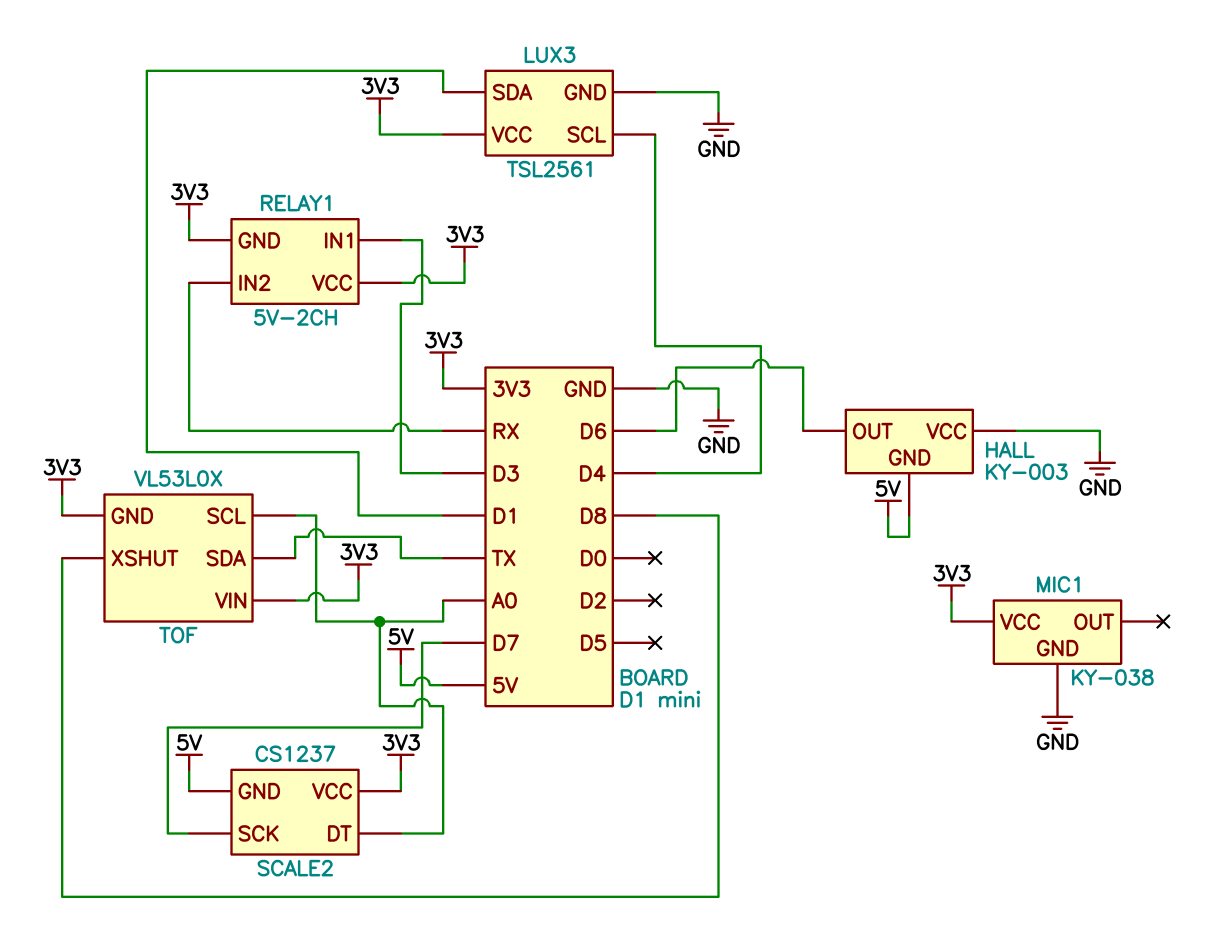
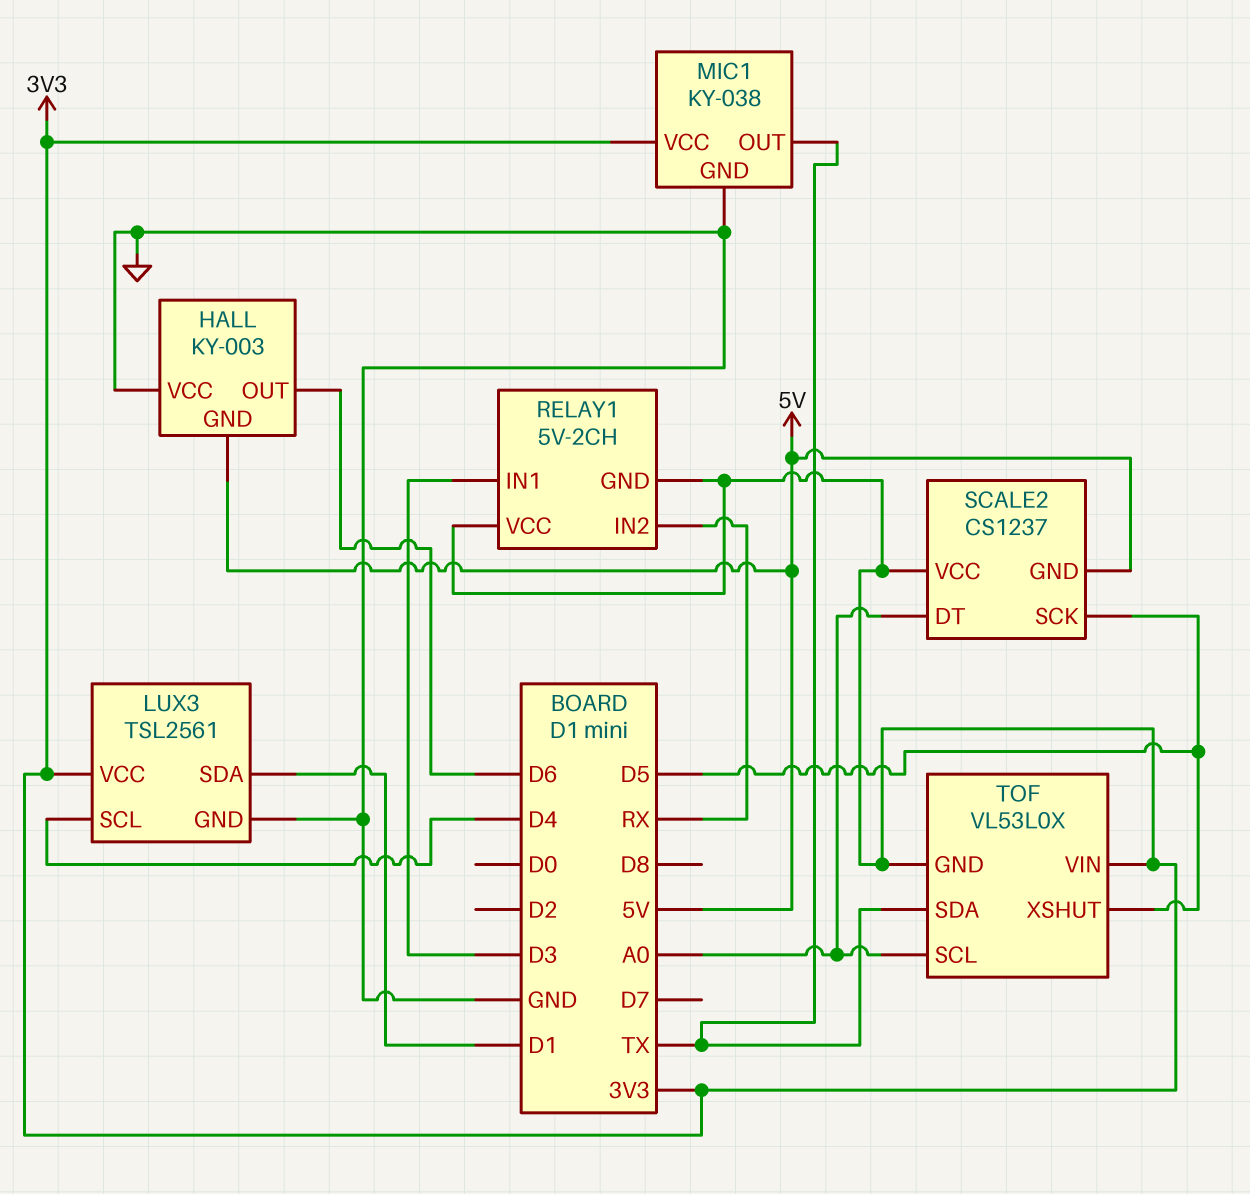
MIC1 pin OUT: none -> TX
SCALE2 pin SCK: D7 -> D5
TOF pin XSHUT: D8 -> D5

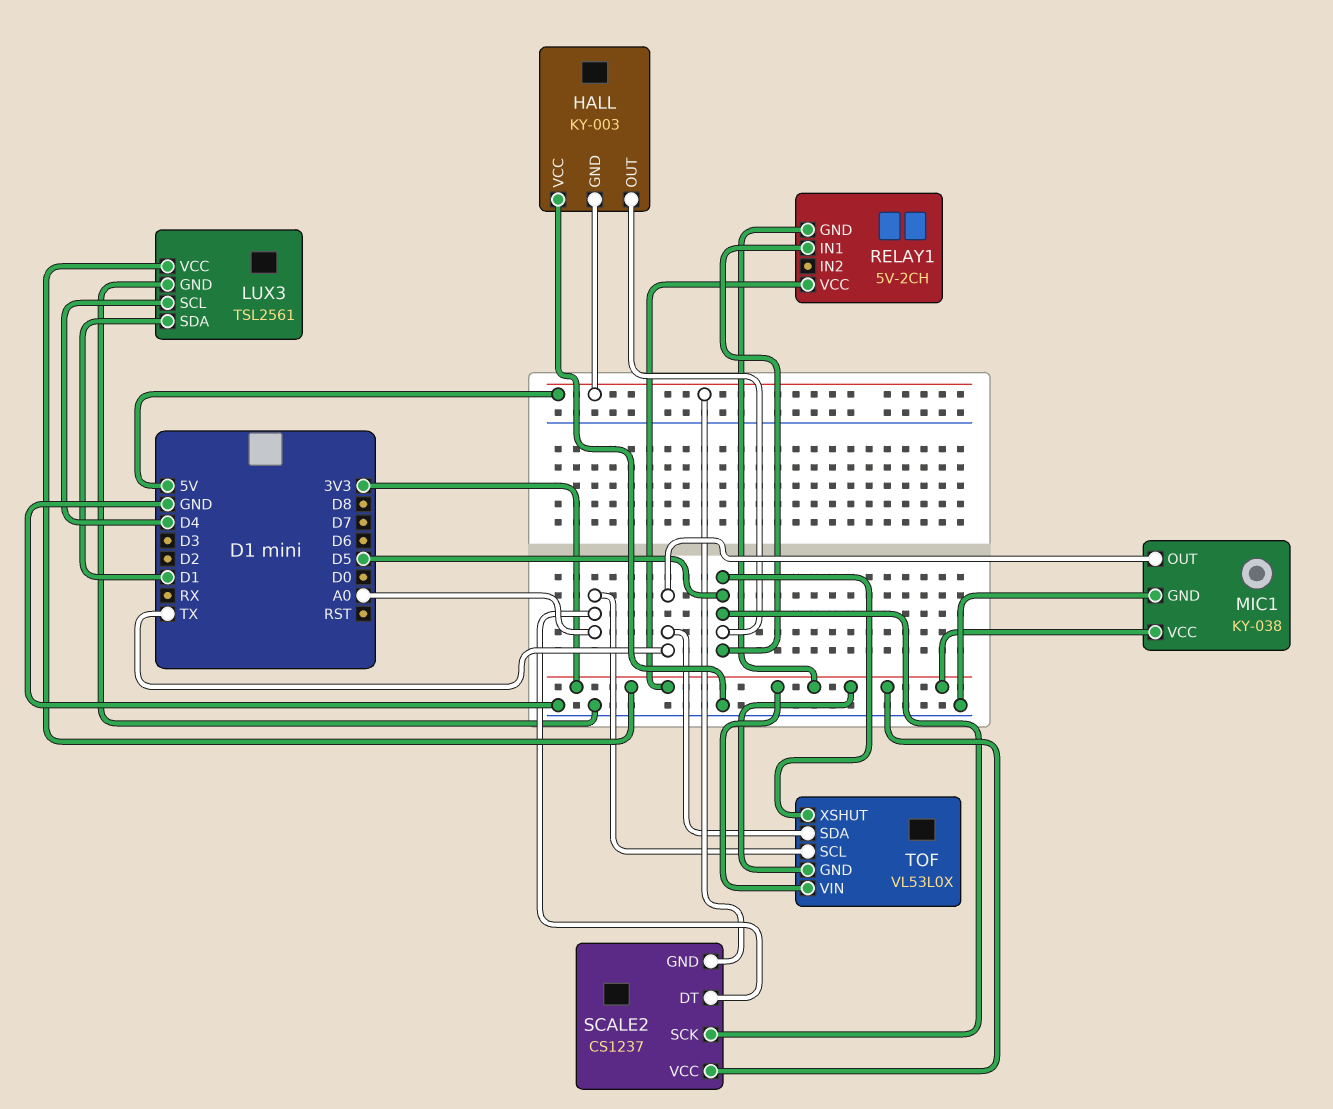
HALL pin OUT: D6 -> D5
RELAY1 pin IN1: D3 -> D5
RELAY1 pin IN2: RX -> none

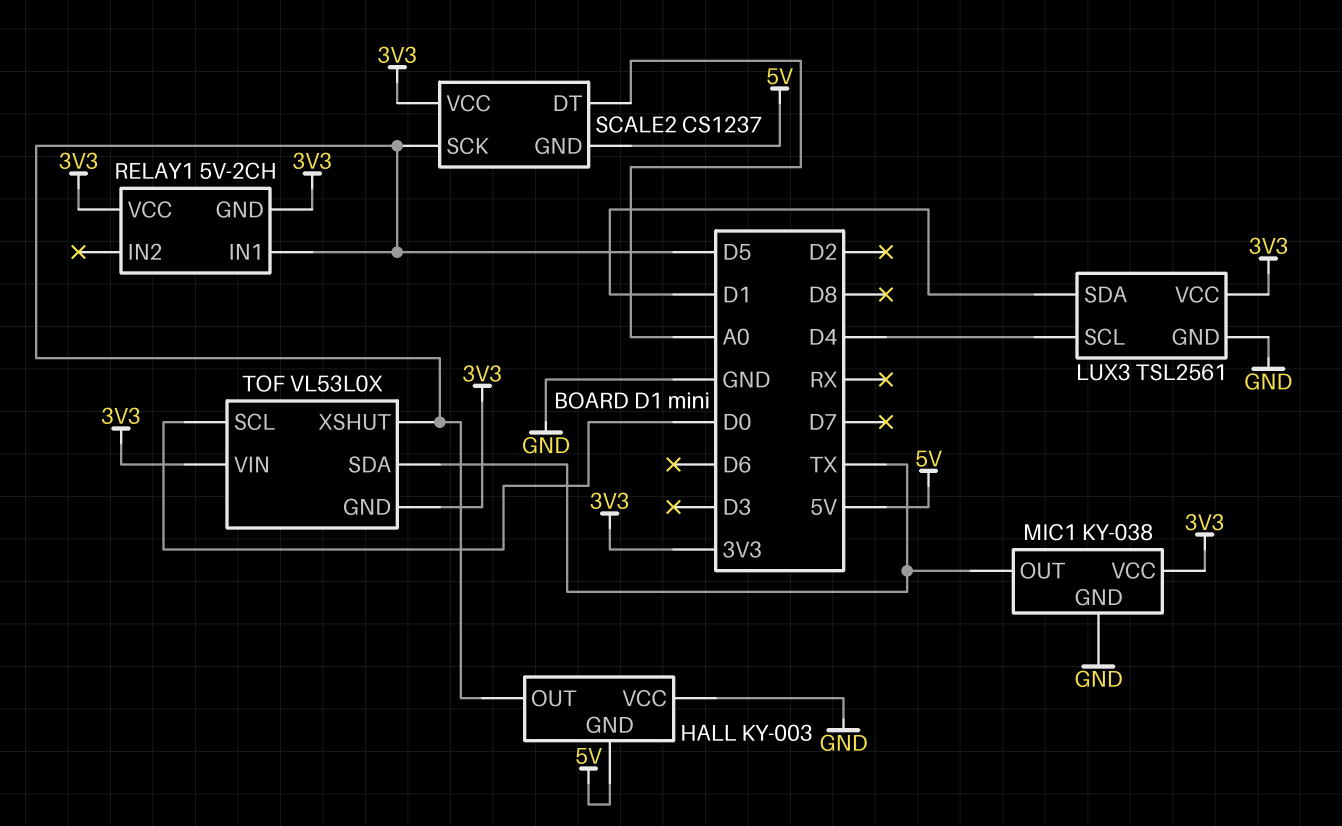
TOF pin SCL: A0 -> D0

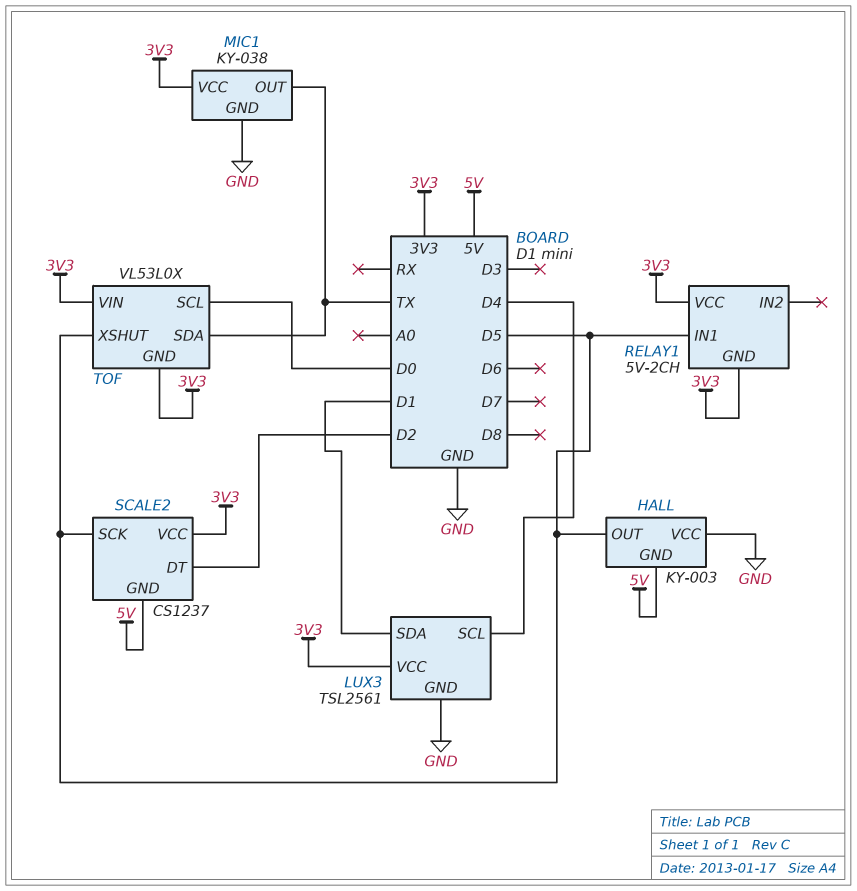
SCALE2 pin DT: A0 -> D2

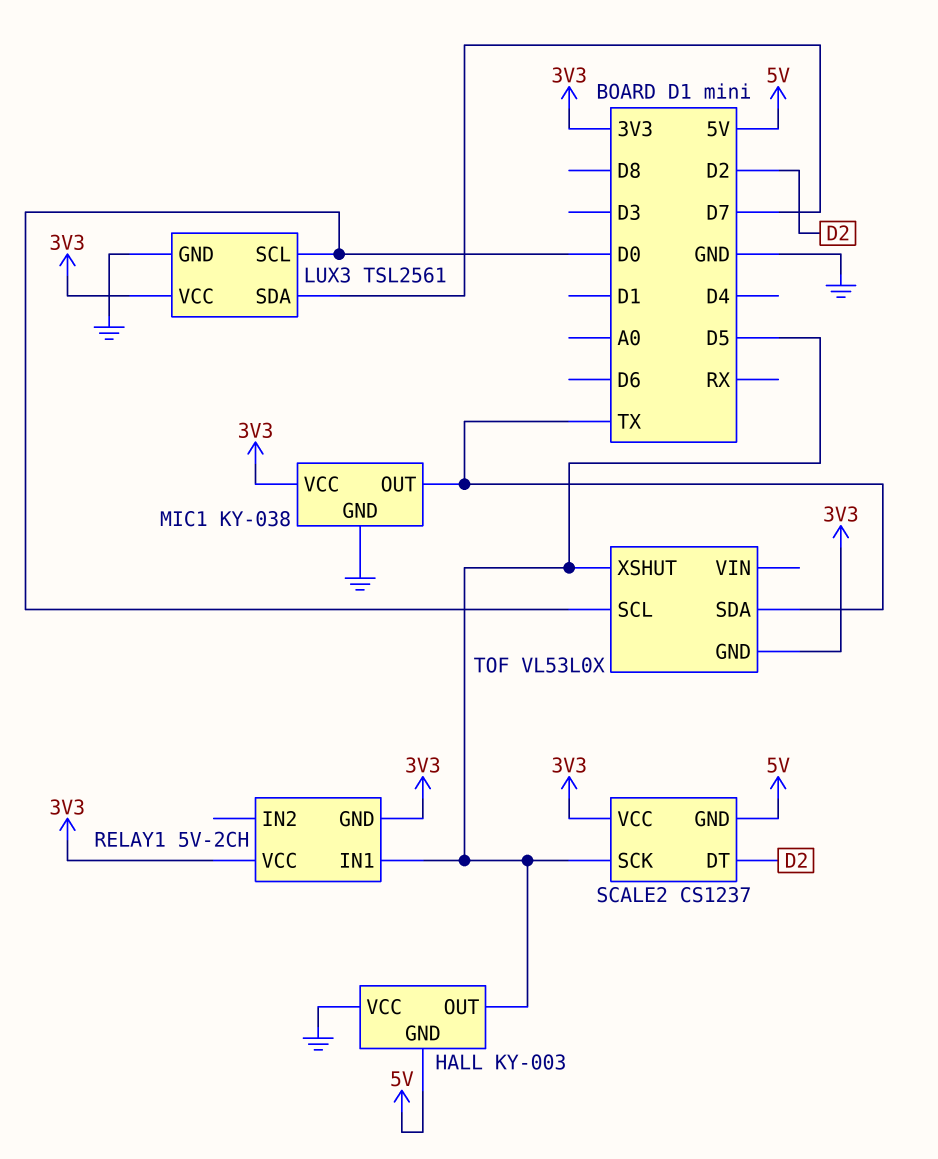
LUX3 pin SCL: D4 -> D0
LUX3 pin SDA: D1 -> D7
TOF pin VIN: 3V3 -> none

